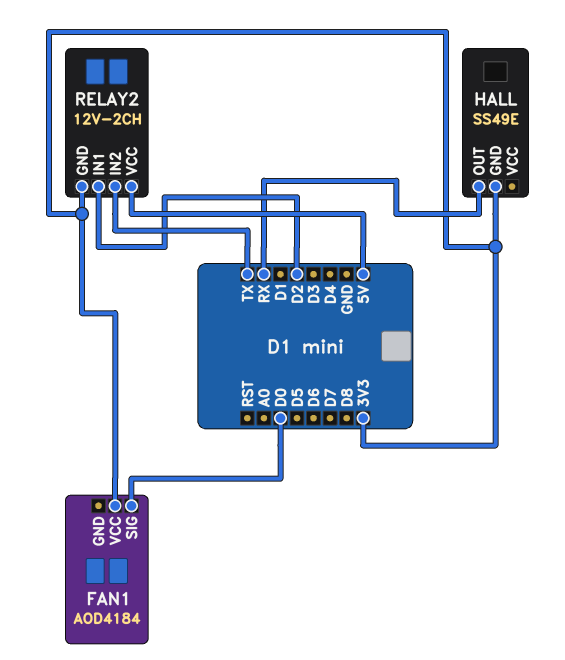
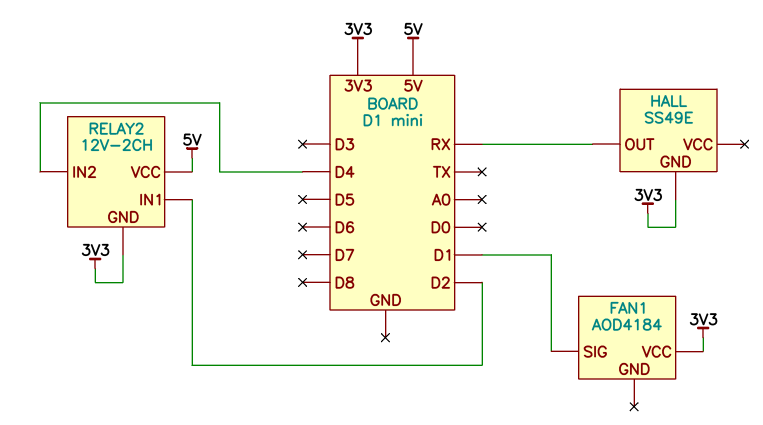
FAN1 pin SIG: D0 -> D1
RELAY2 pin IN2: TX -> D4

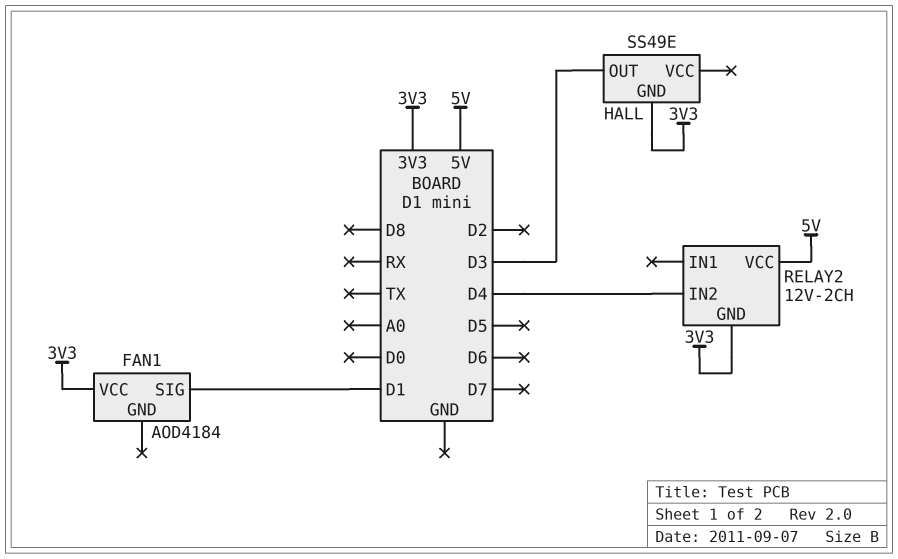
HALL pin OUT: RX -> D3
RELAY2 pin IN1: D2 -> none

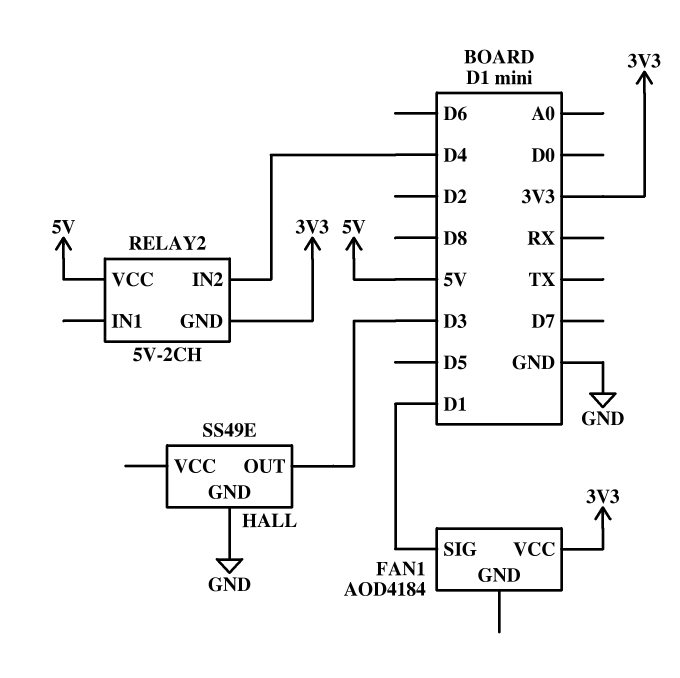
HALL pin GND: 3V3 -> GND
RELAY2: 12V-2CH -> 5V-2CH

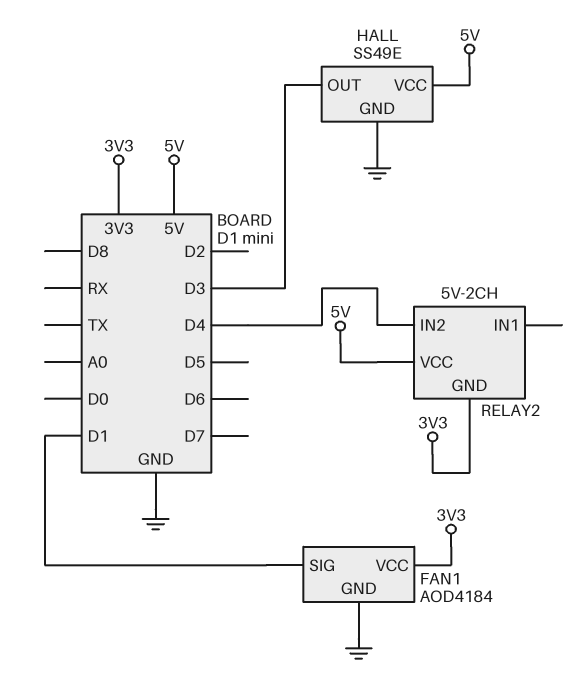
FAN1 pin GND: none -> GND
HALL pin VCC: none -> 5V

